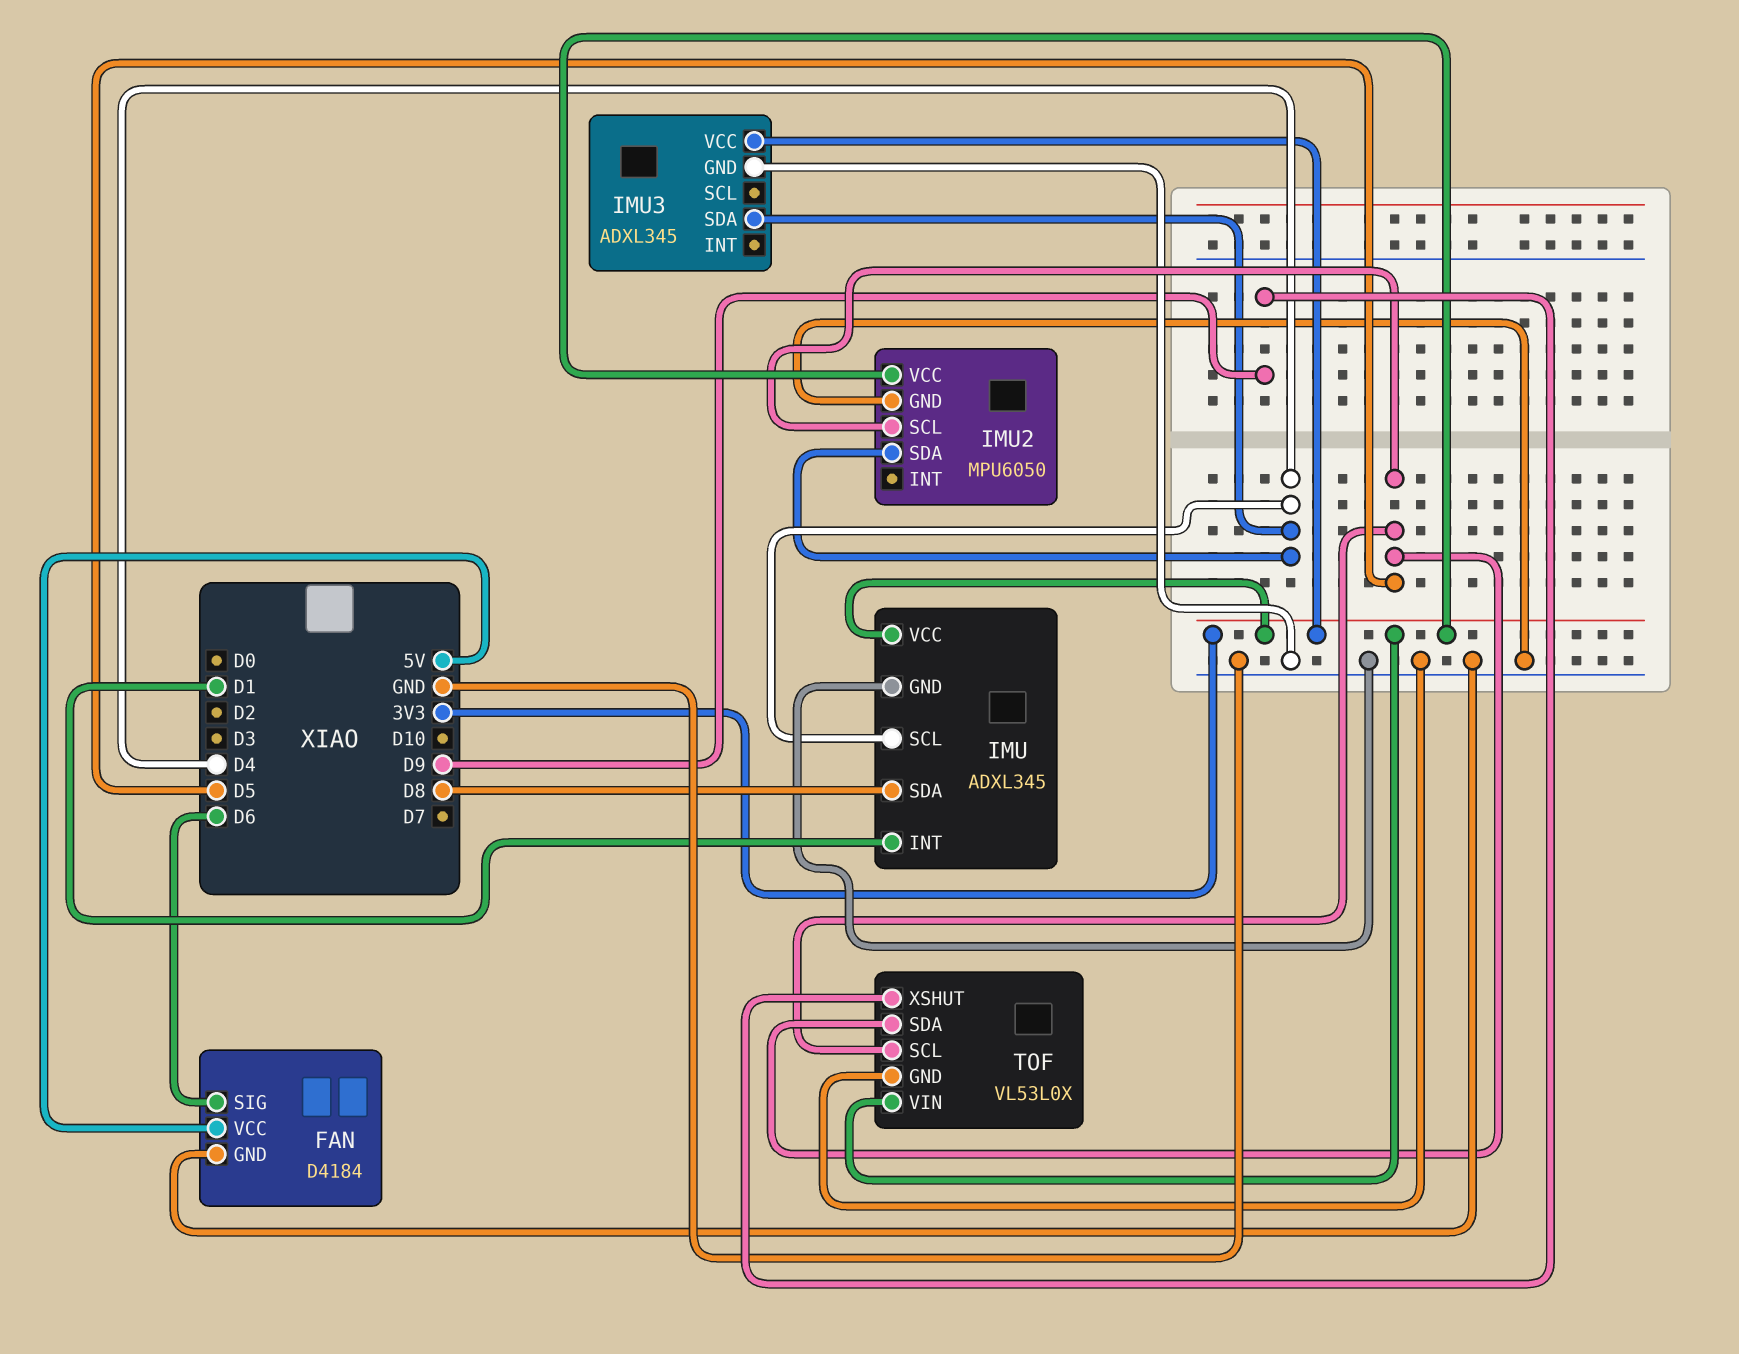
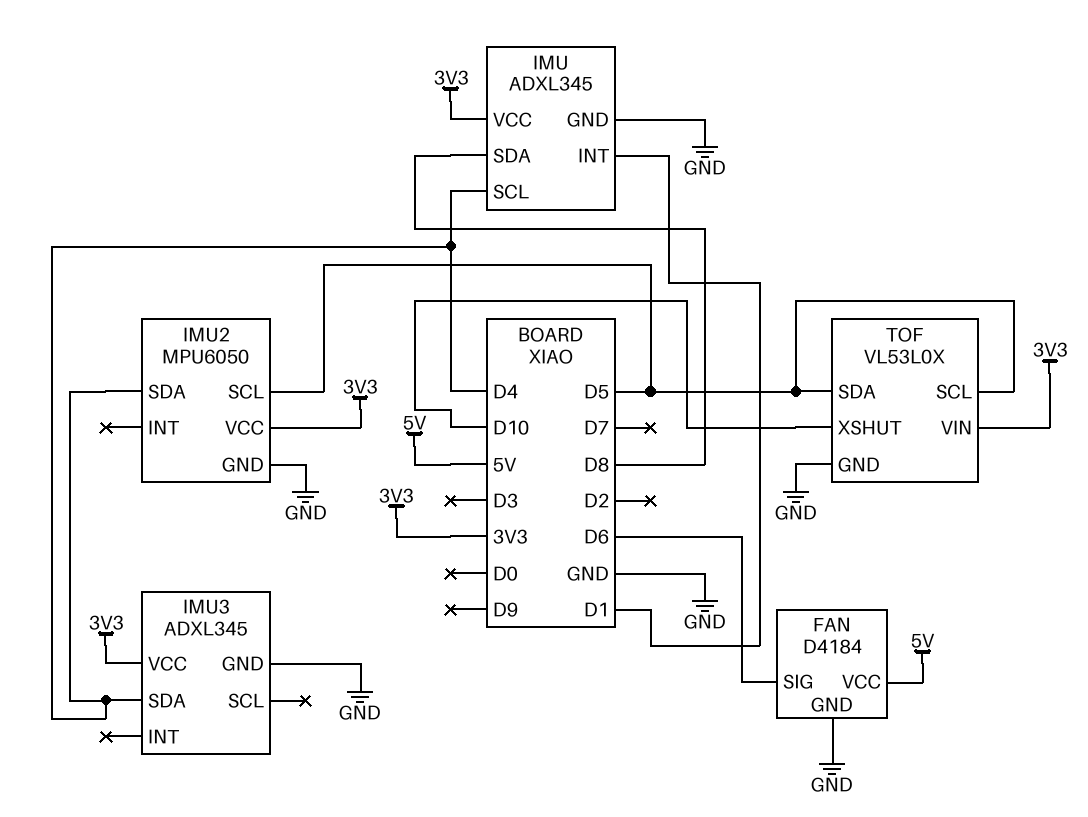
TOF pin XSHUT: D9 -> D10

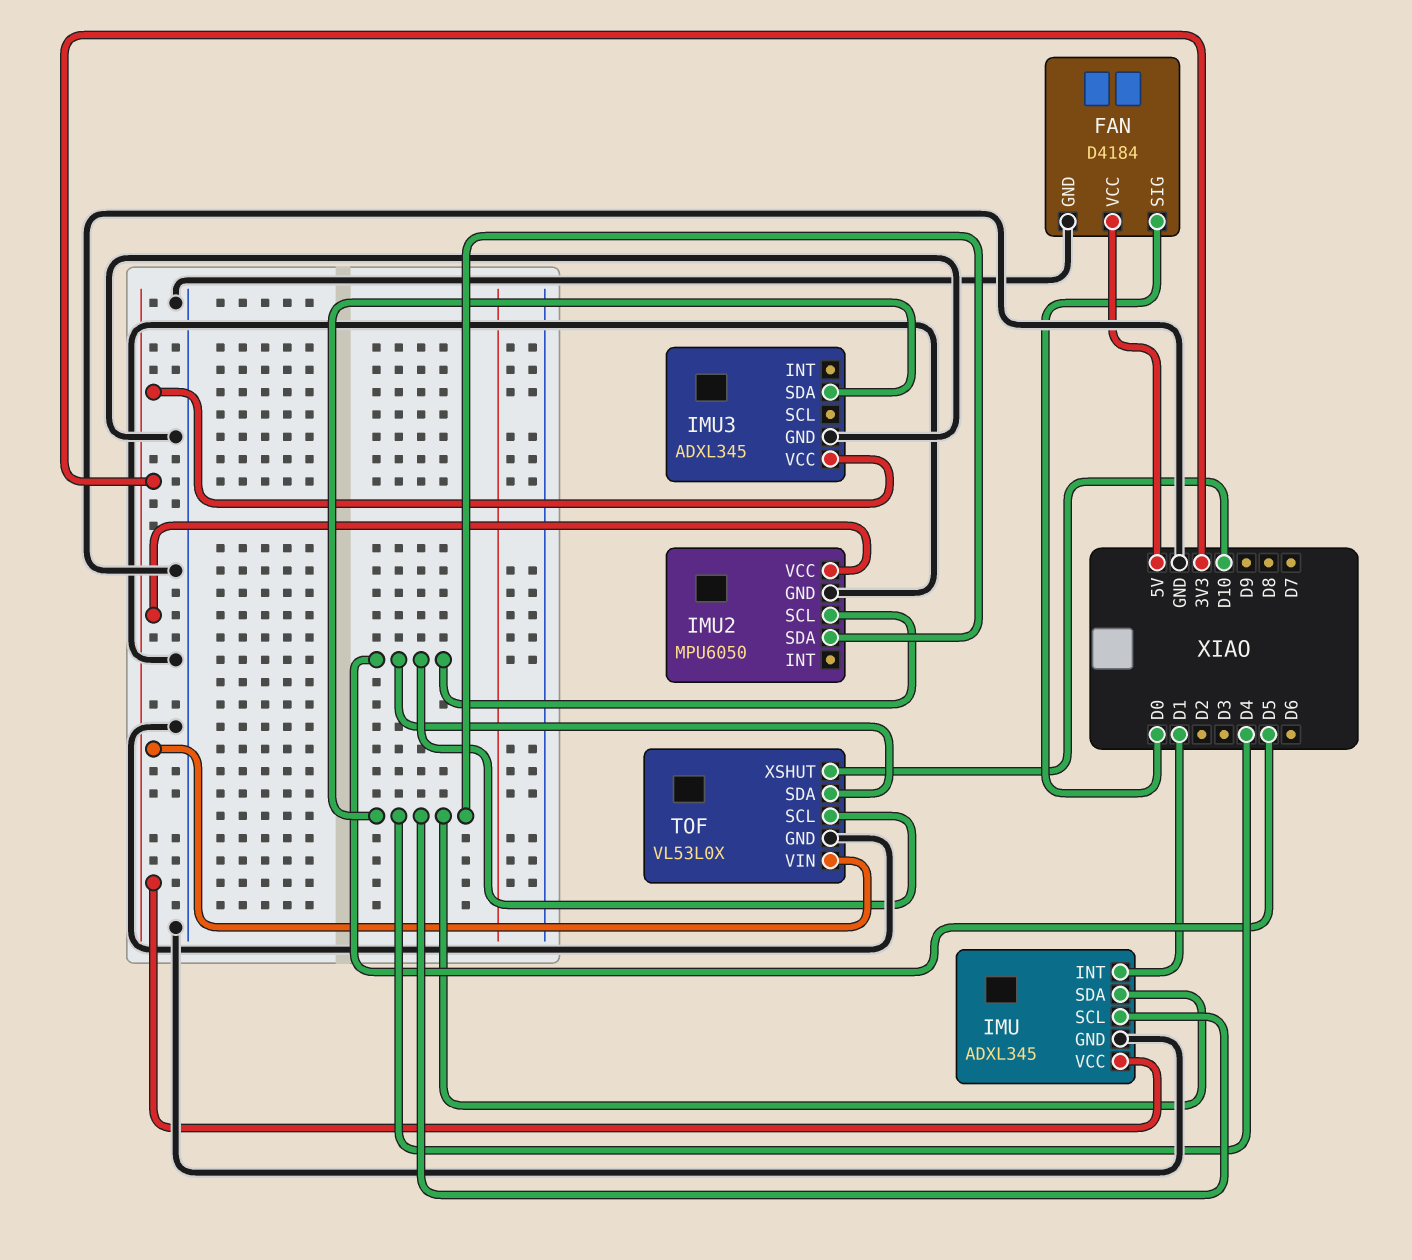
FAN pin SIG: D6 -> D0
IMU pin SDA: D8 -> D4

